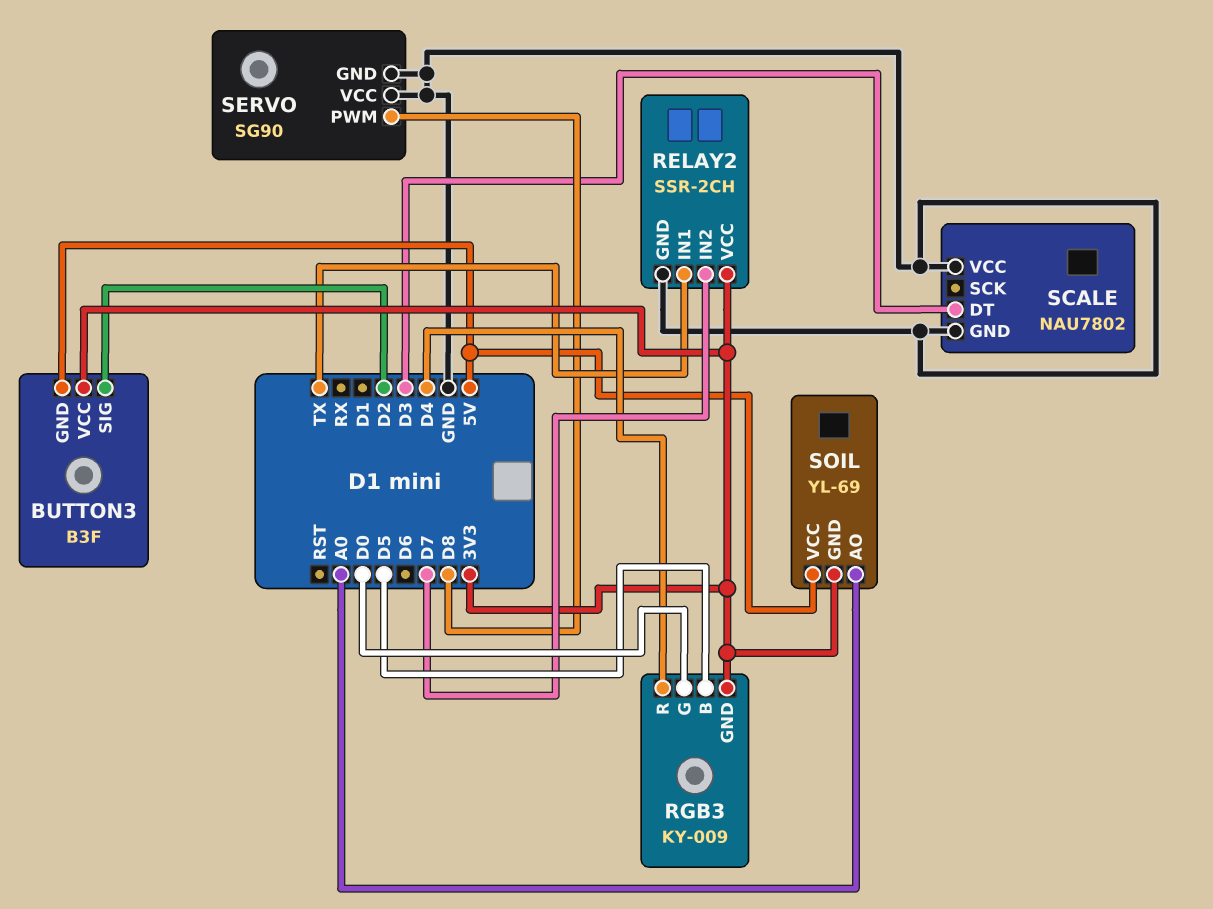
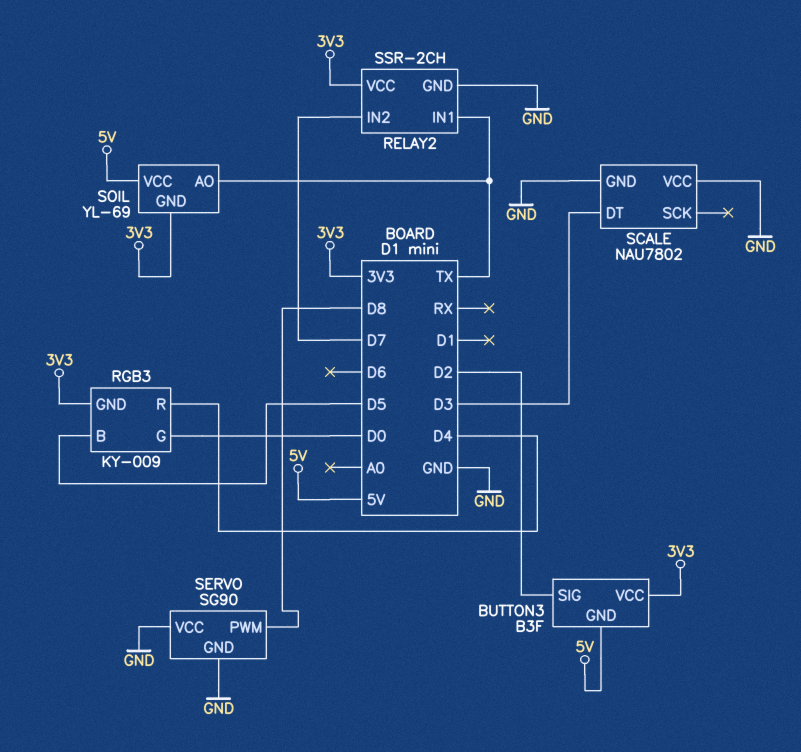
SOIL pin AO: A0 -> TX

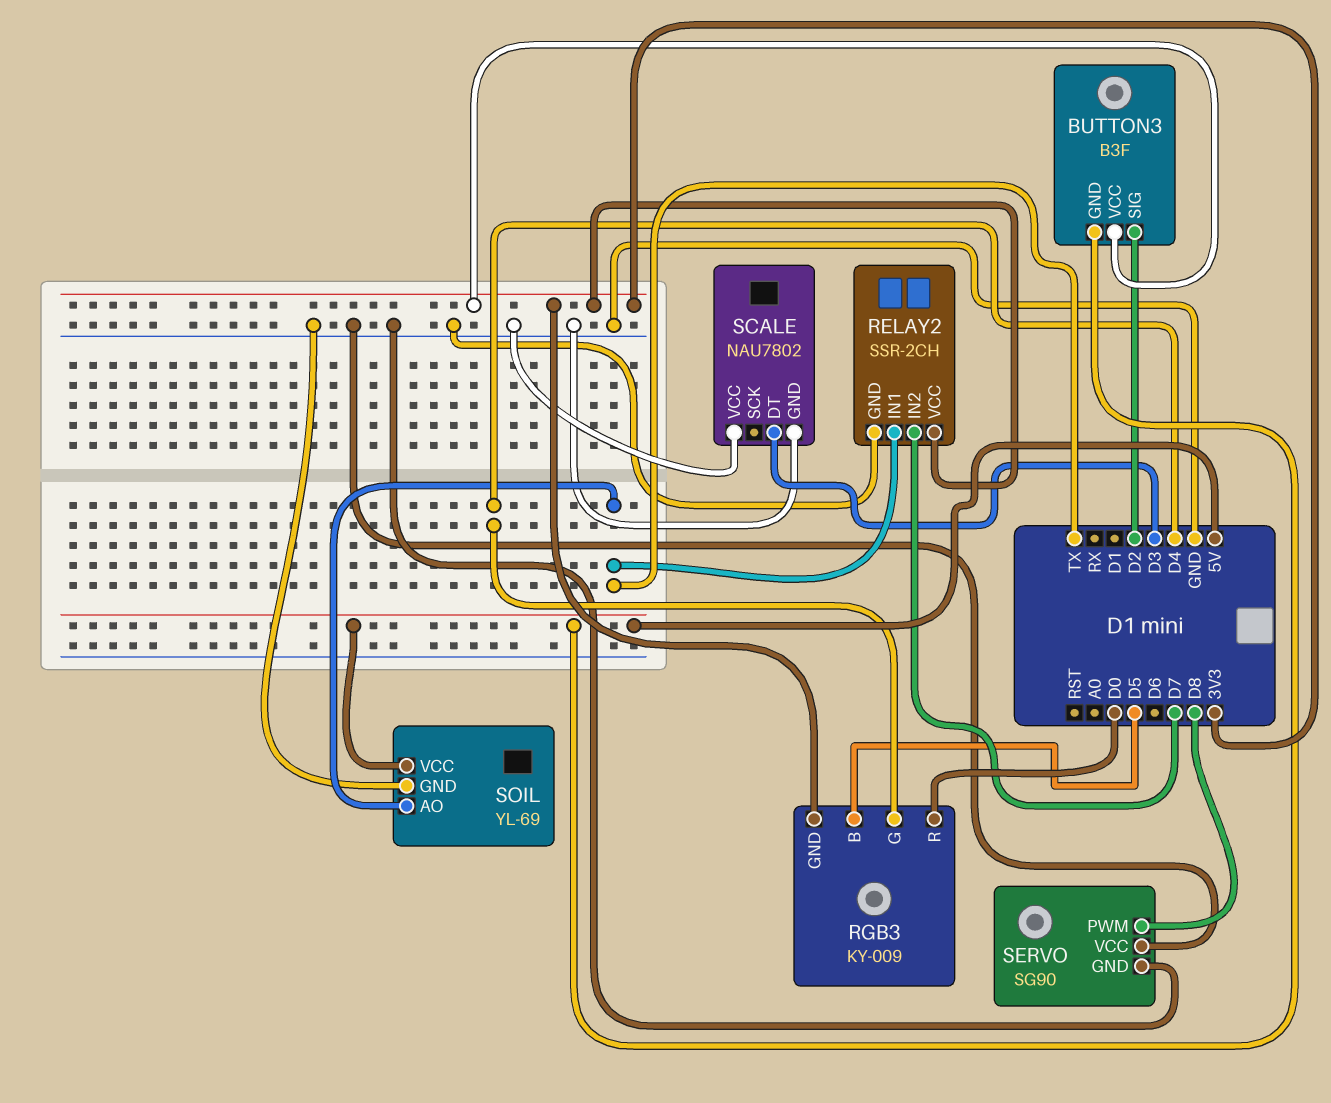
RGB3 pin G: D0 -> D4
RGB3 pin R: D4 -> D0
SOIL pin GND: 3V3 -> GND

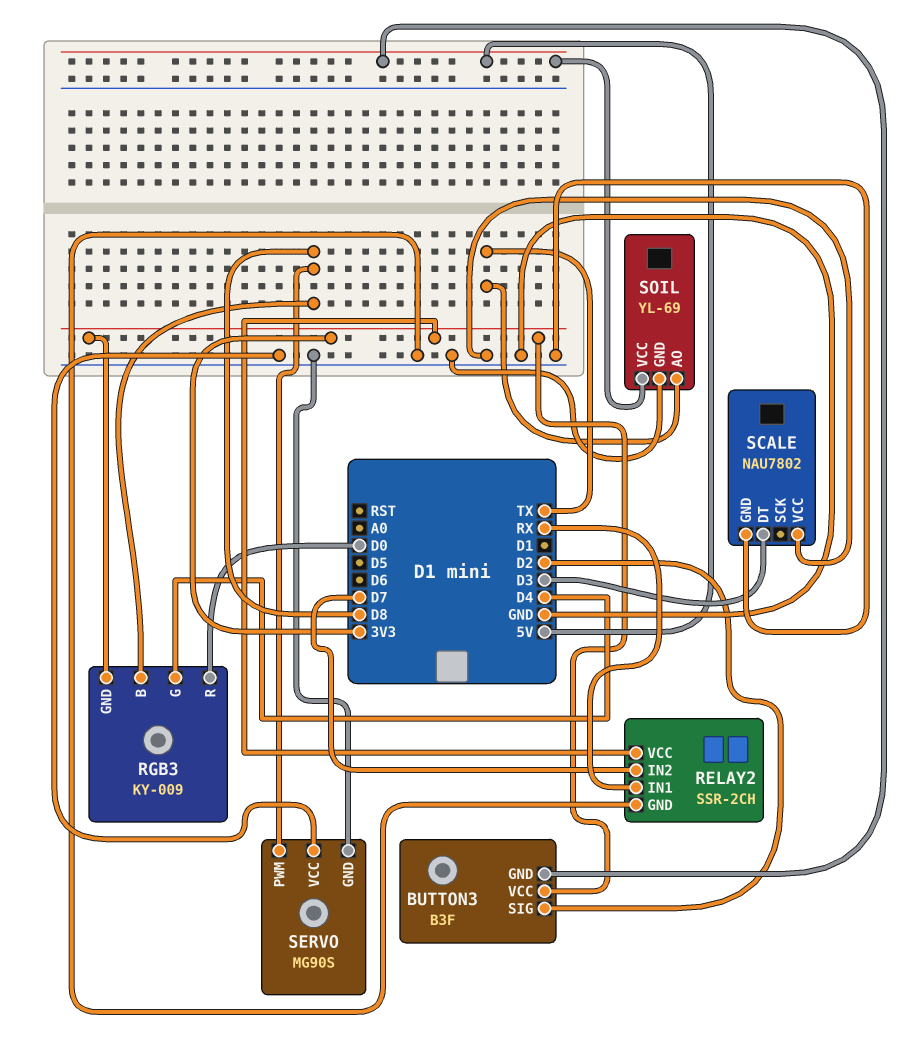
RELAY2 pin IN1: TX -> RX
RGB3 pin B: D5 -> D8
SERVO: SG90 -> MG90S

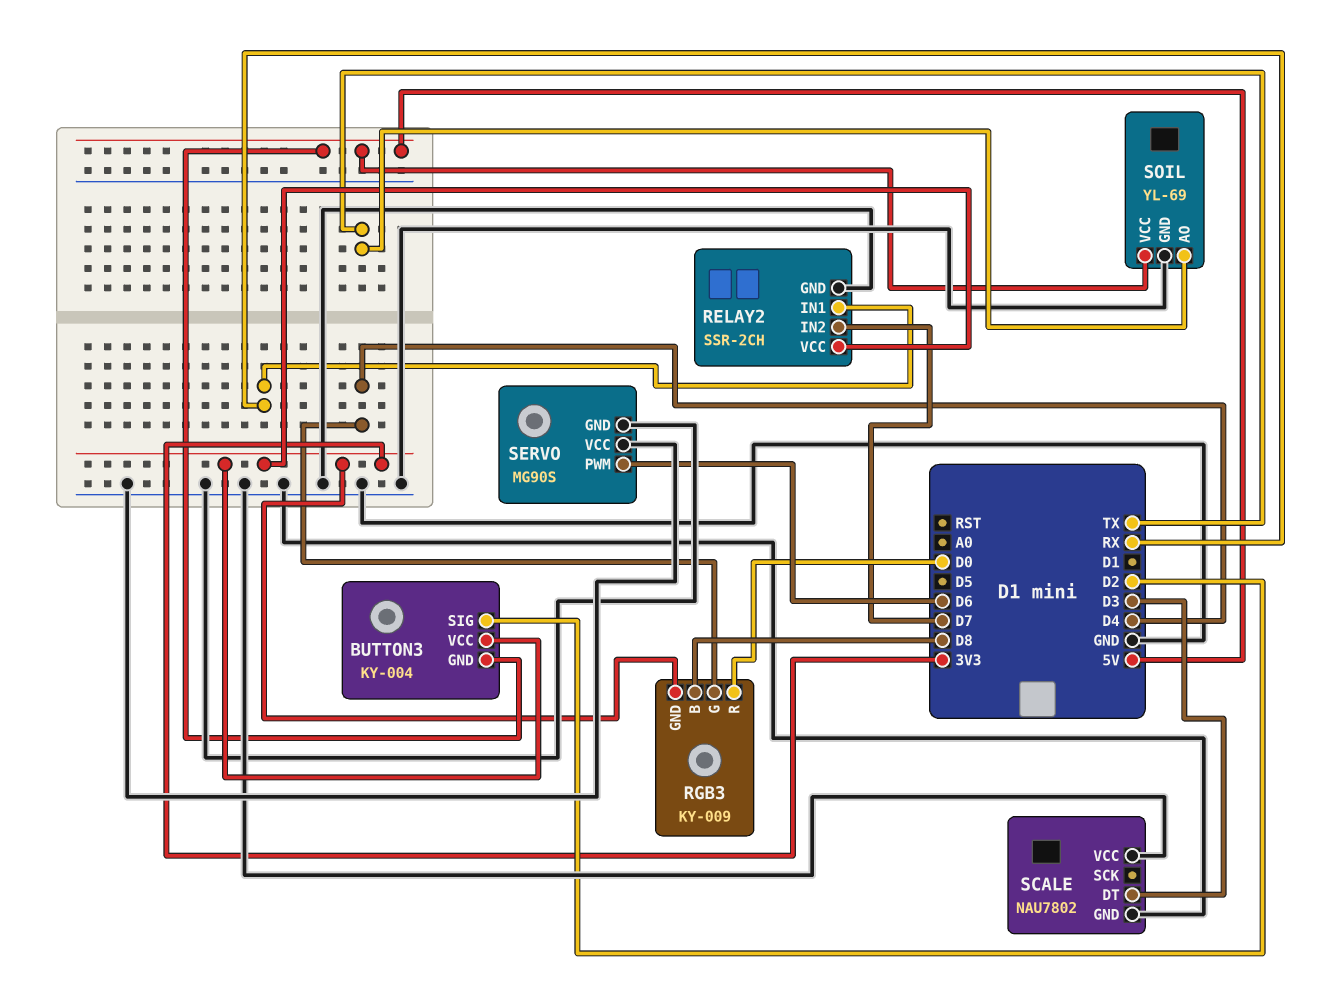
BUTTON3: B3F -> KY-004
SERVO pin PWM: D8 -> D6

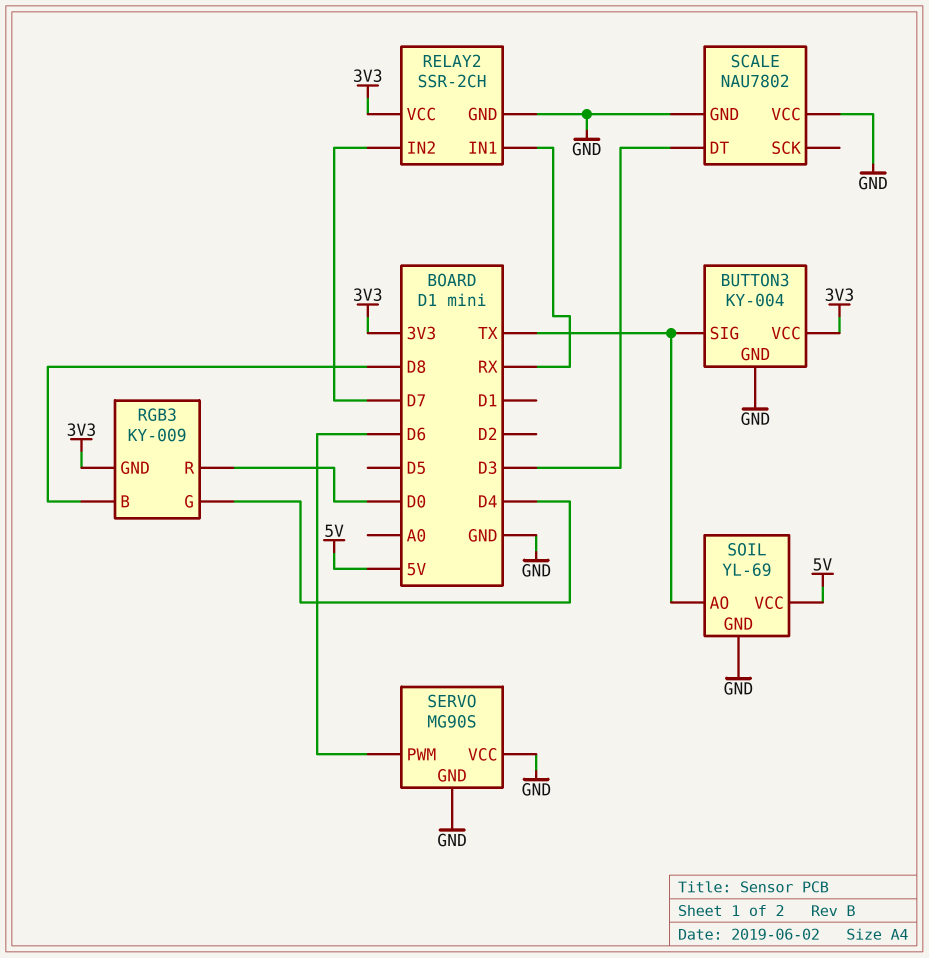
BUTTON3 pin GND: 5V -> GND
BUTTON3 pin SIG: D2 -> TX

